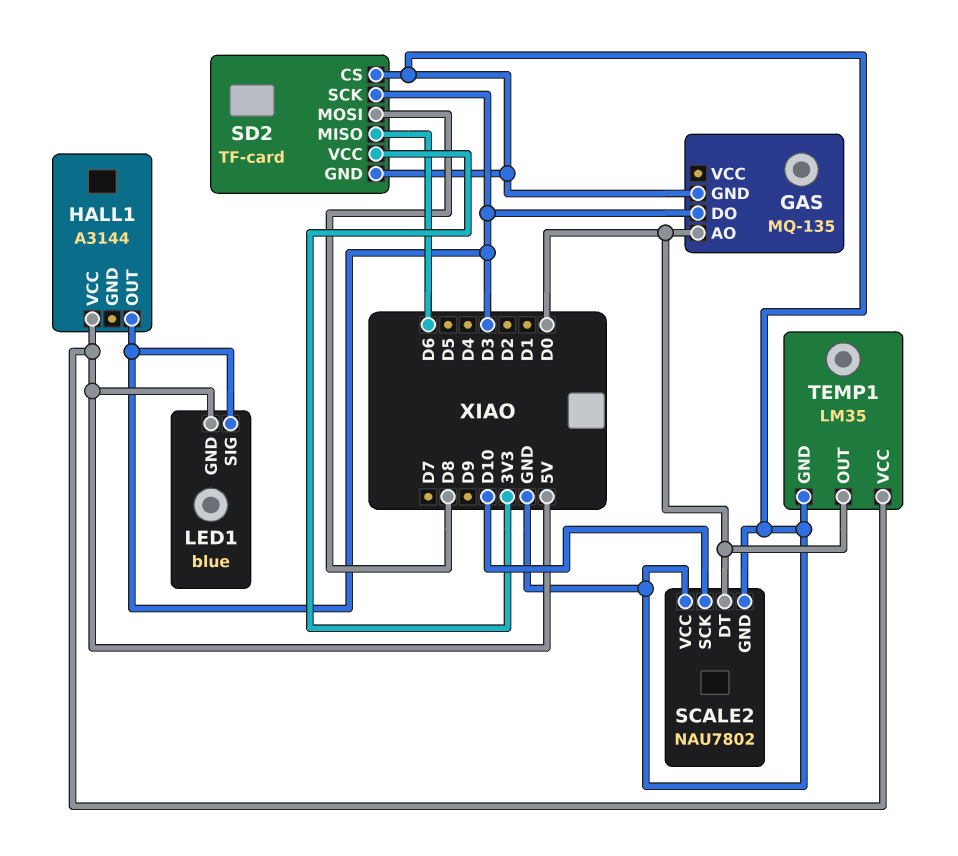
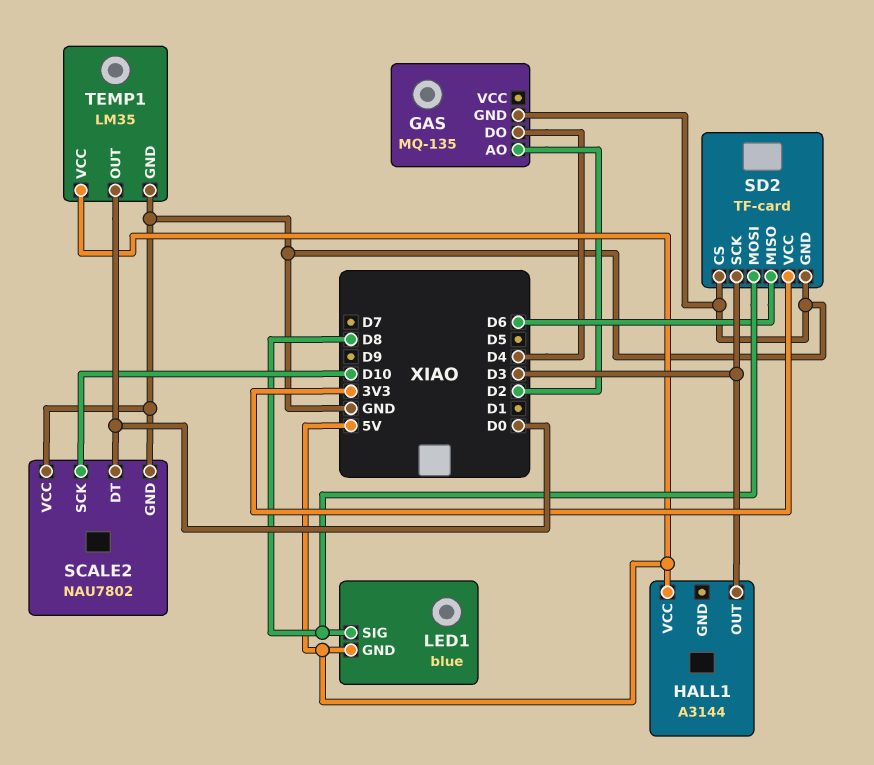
GAS pin AO: D0 -> D2
GAS pin DO: D3 -> D4
LED1 pin SIG: D3 -> D8

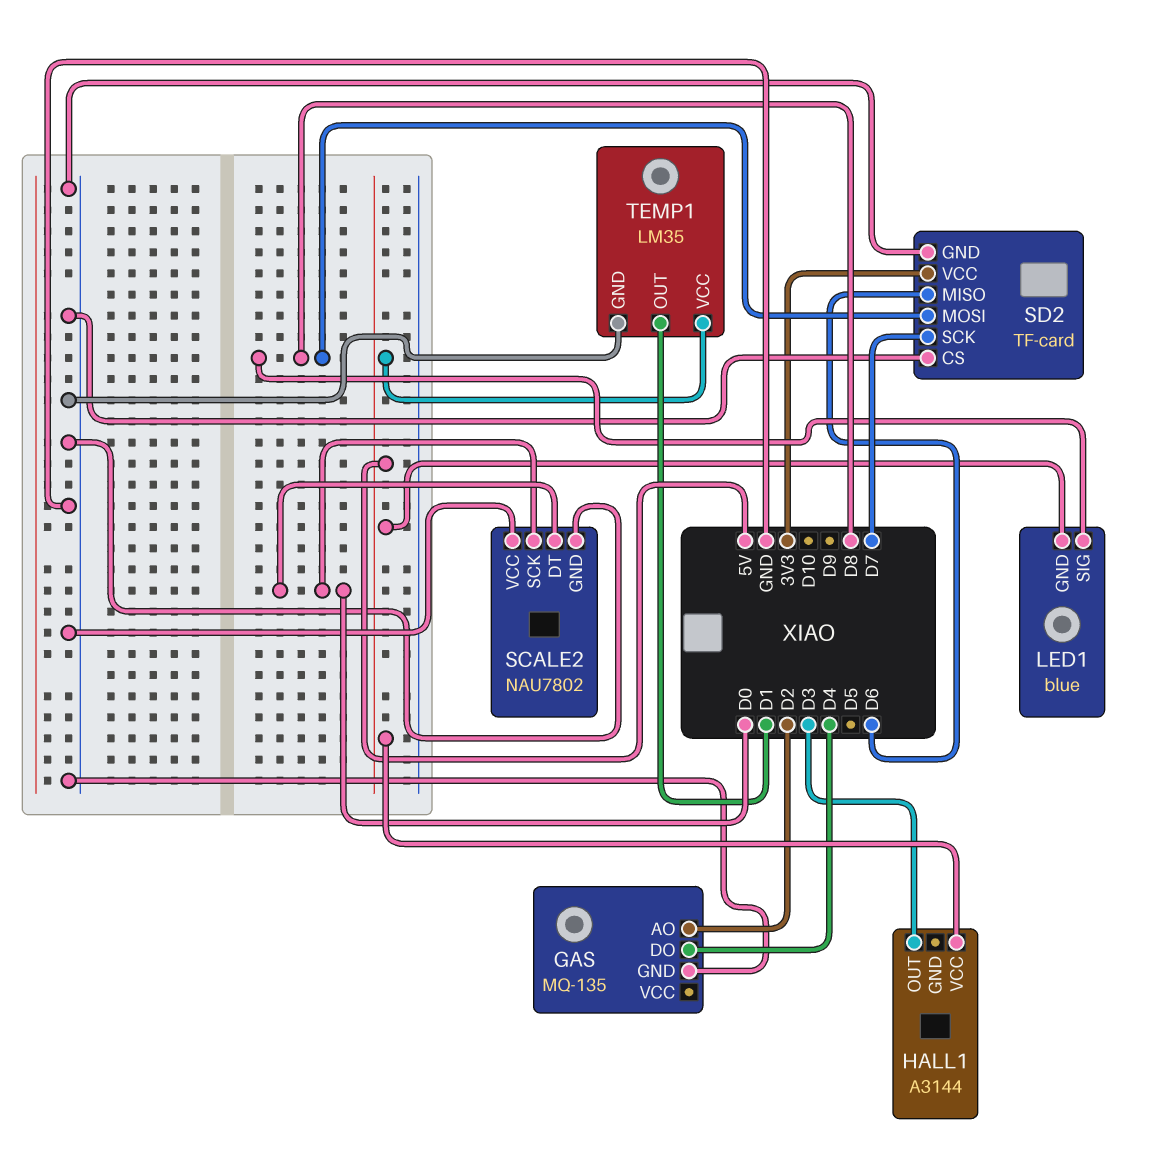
SCALE2 pin SCK: D10 -> D0
SD2 pin SCK: D3 -> D7
TEMP1 pin OUT: D0 -> D1

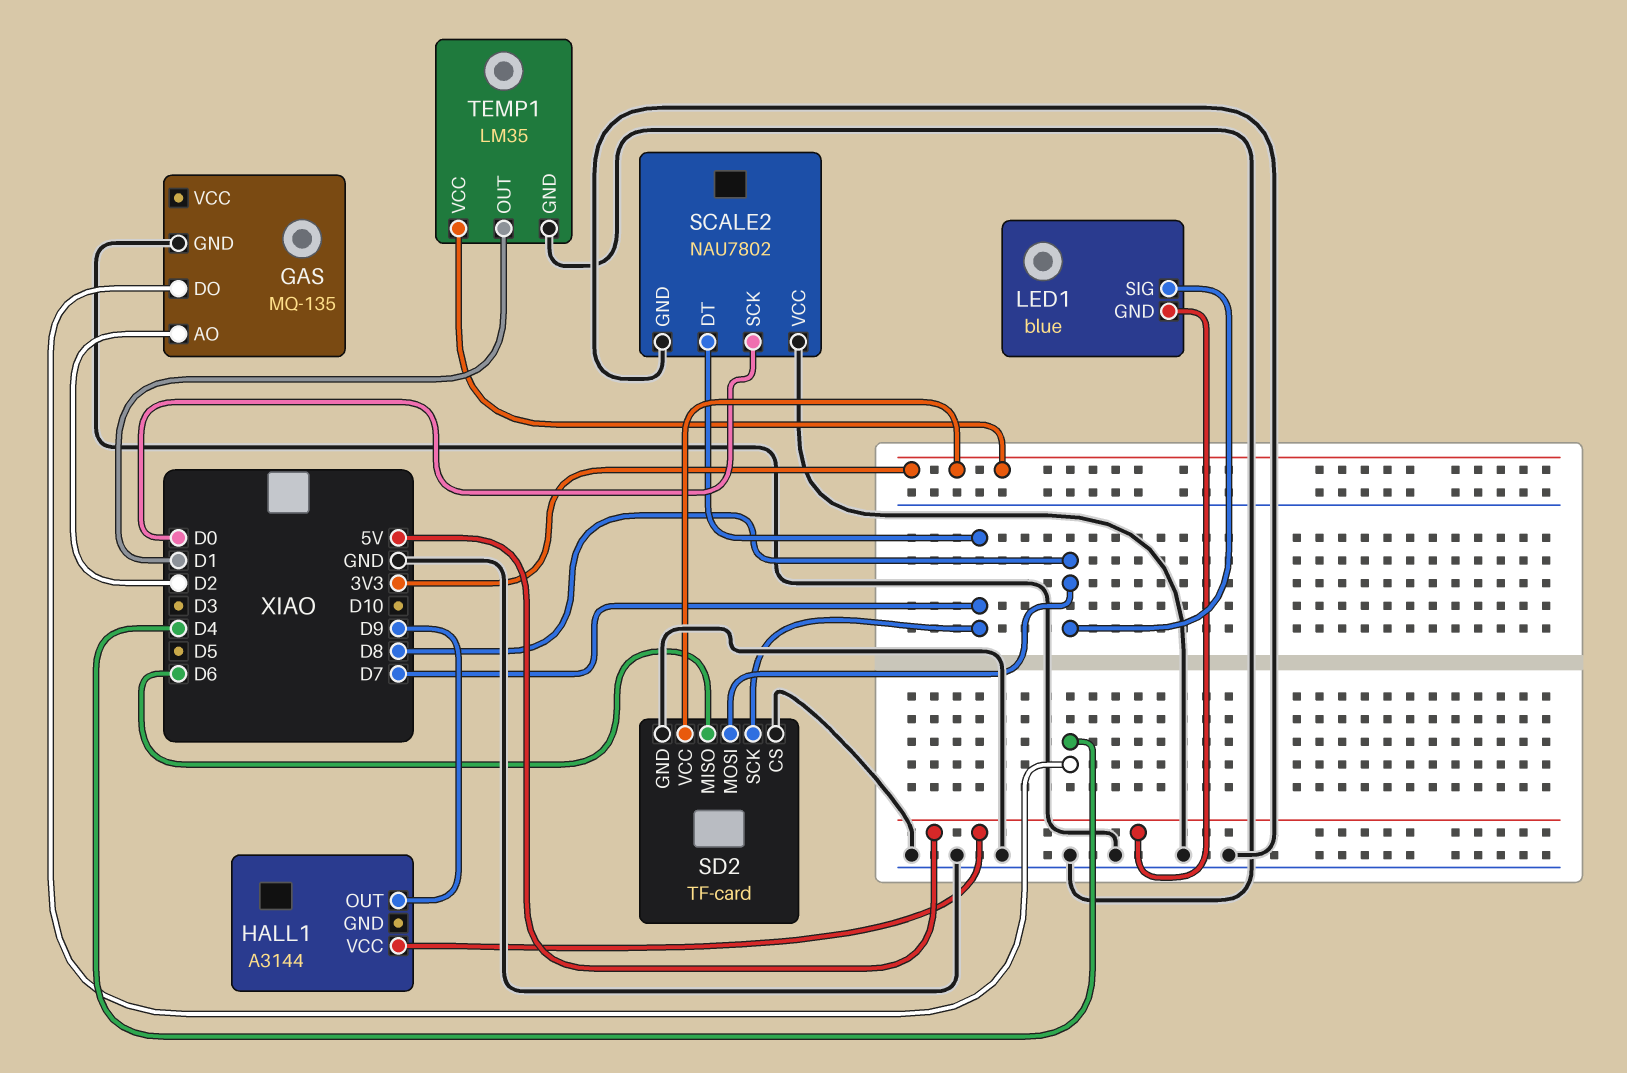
HALL1 pin OUT: D3 -> D9
SCALE2 pin DT: D0 -> D7
TEMP1 pin VCC: 5V -> 3V3

